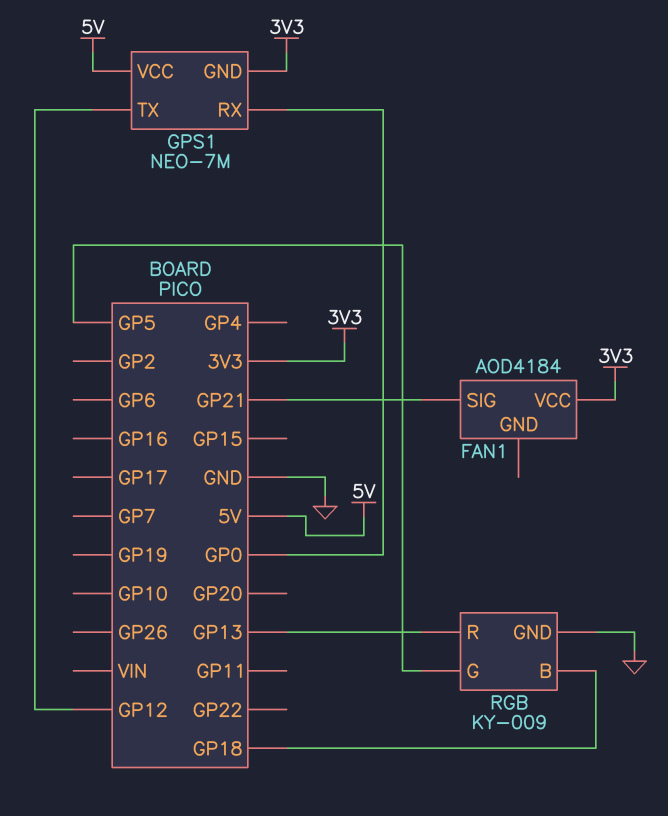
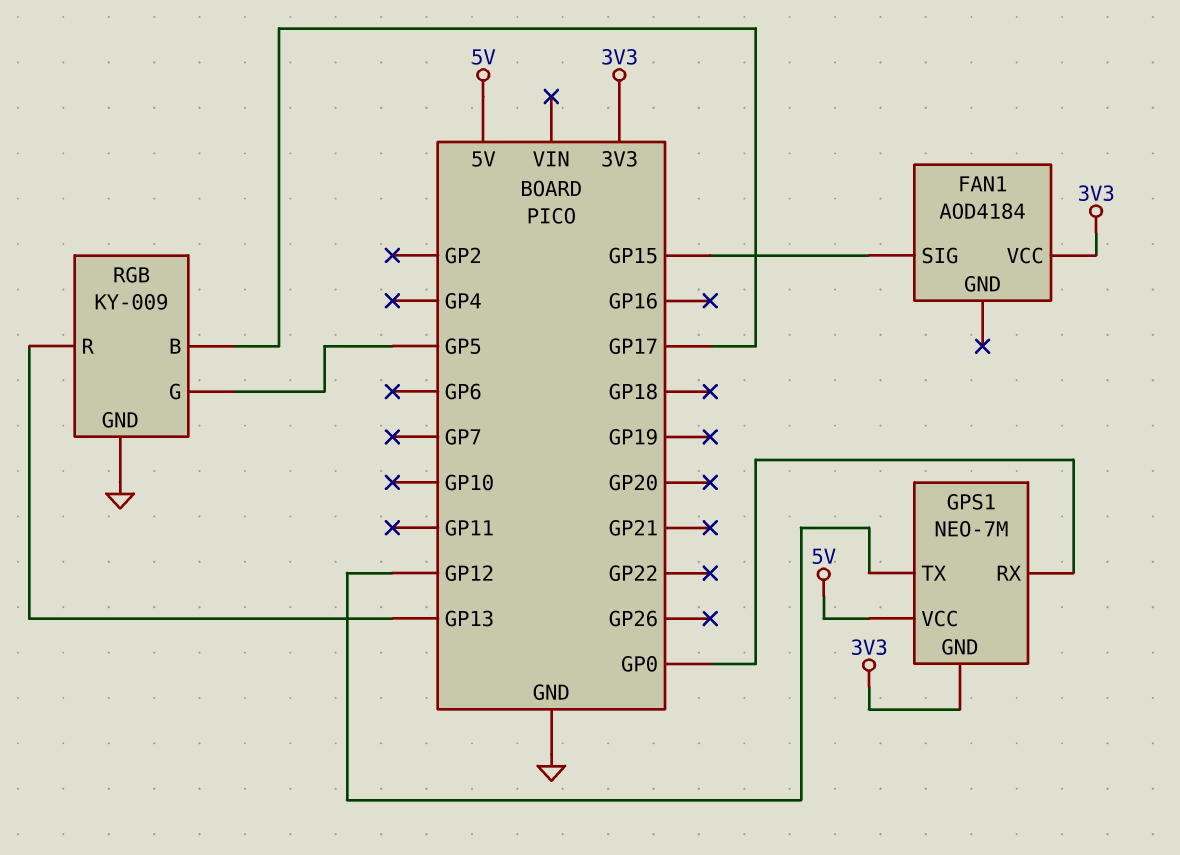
FAN1 pin SIG: GP21 -> GP15
RGB pin B: GP18 -> GP17

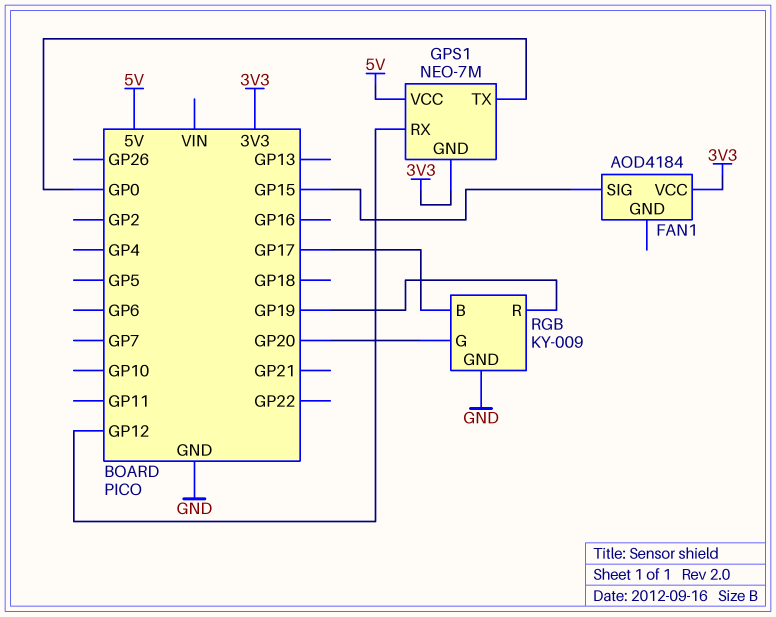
GPS1 pin RX: GP0 -> GP12
GPS1 pin TX: GP12 -> GP0
RGB pin G: GP5 -> GP20
RGB pin R: GP13 -> GP19

